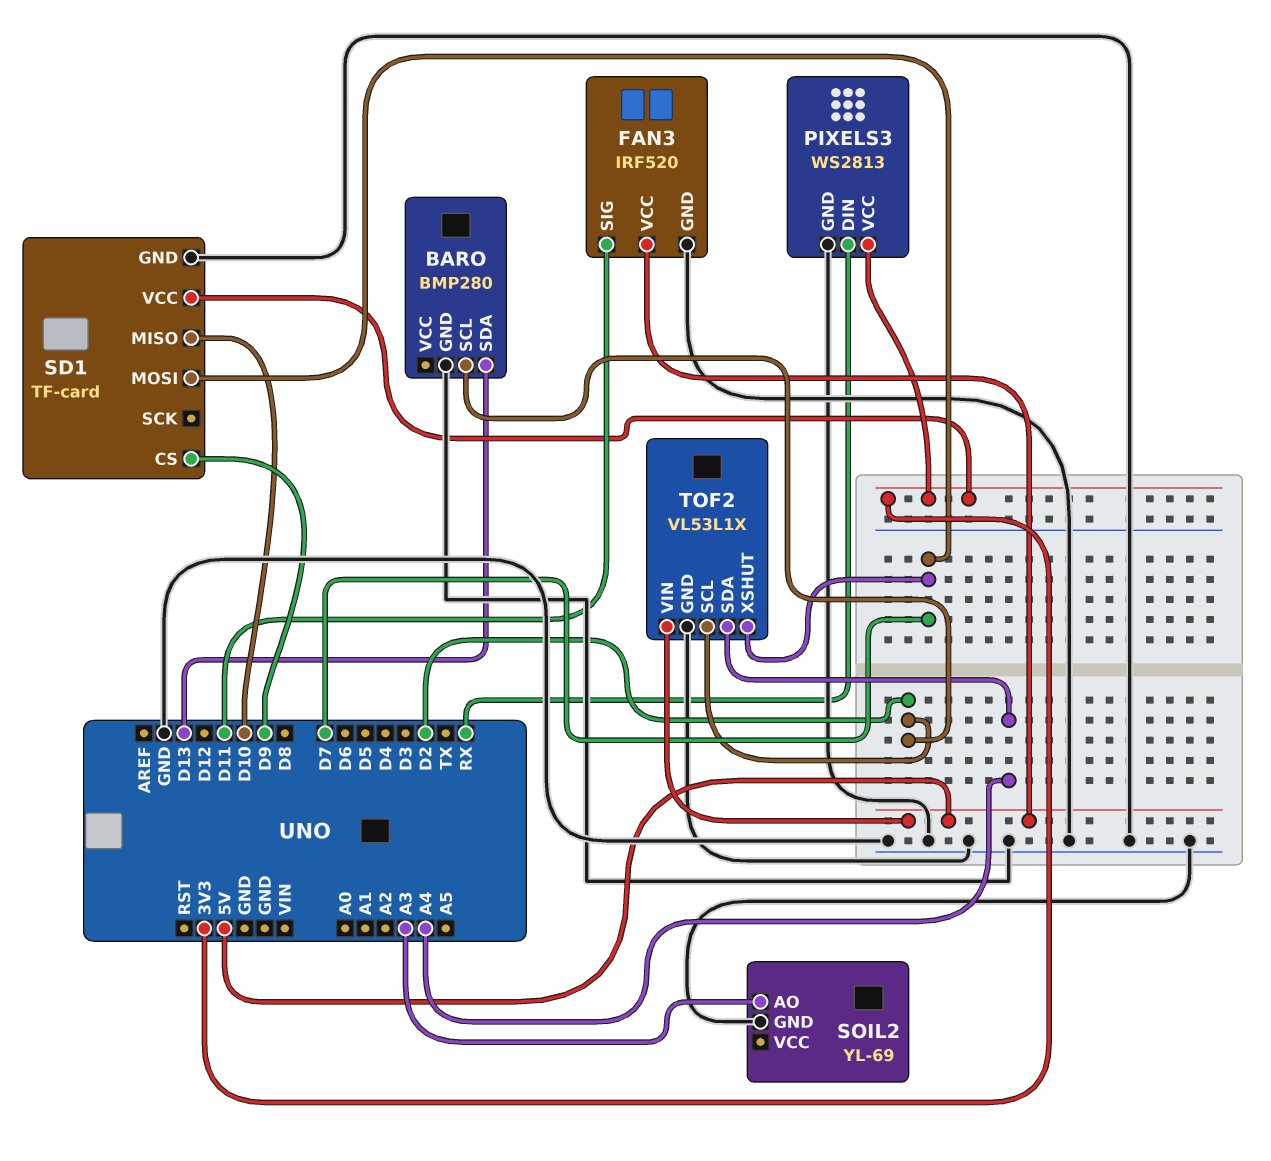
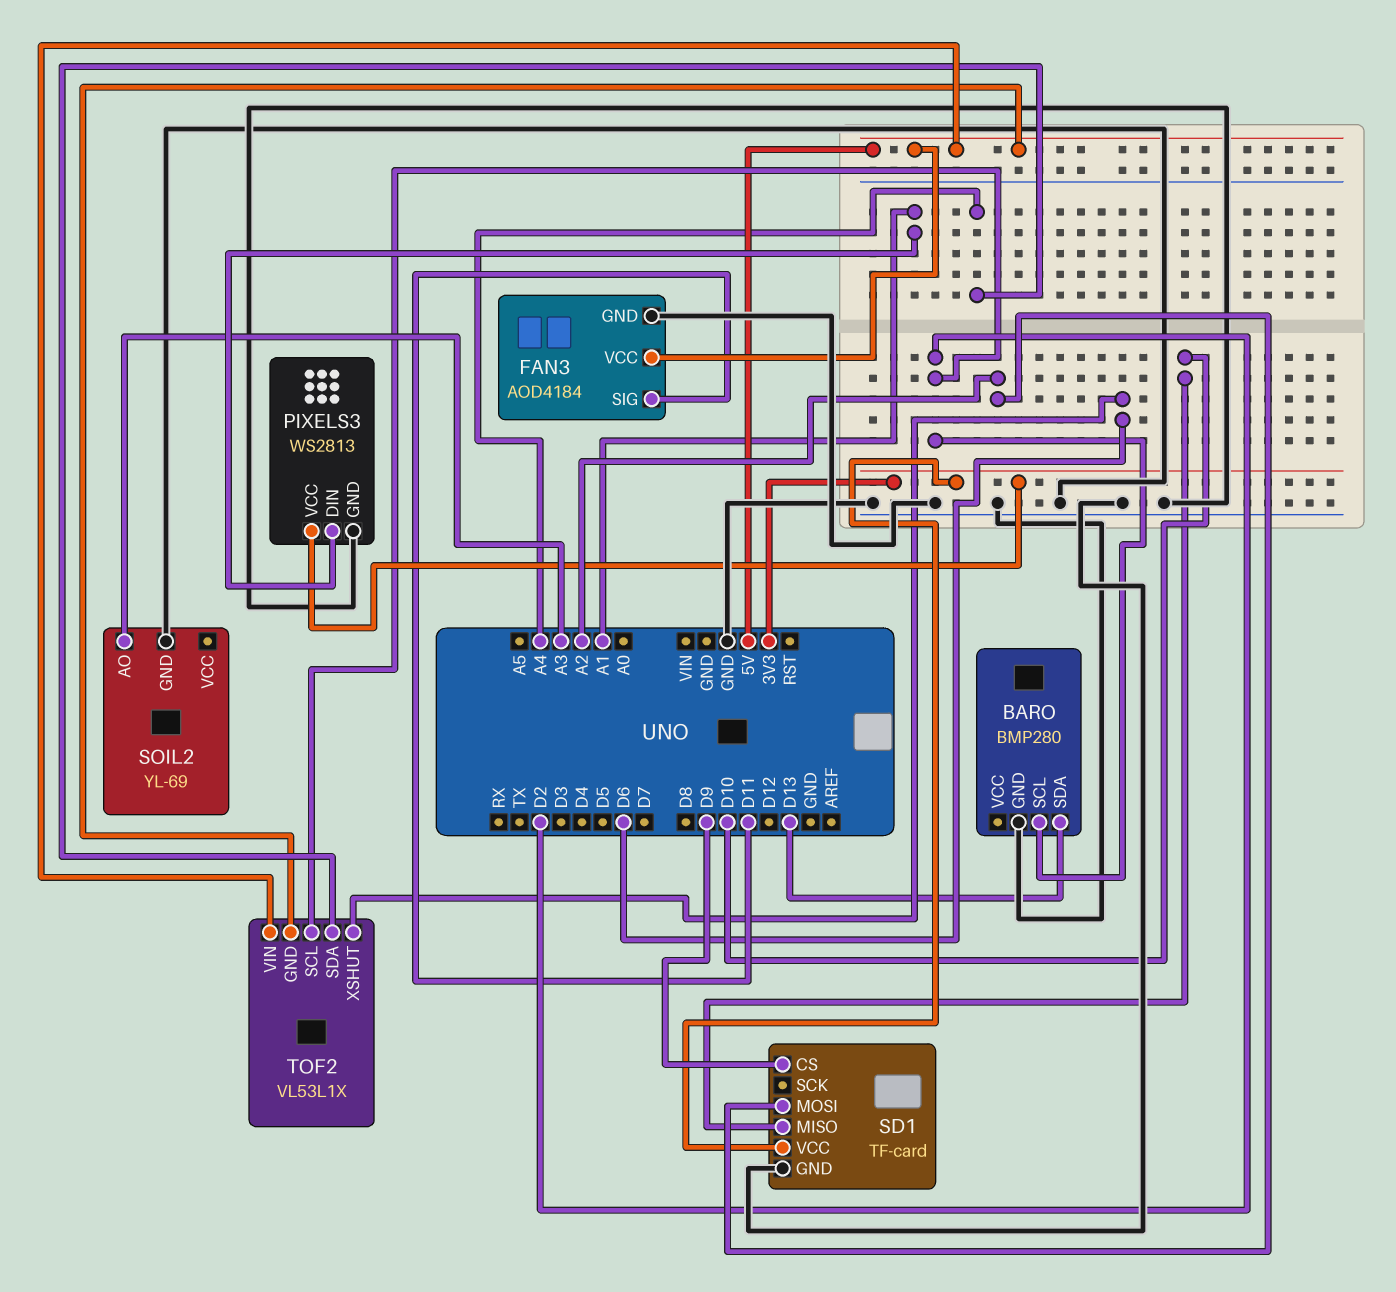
FAN3: IRF520 -> AOD4184
PIXELS3 pin DIN: RX -> A1
SD1 pin MOSI: D7 -> A2
TOF2 pin GND: GND -> 5V
TOF2 pin XSHUT: D7 -> D6

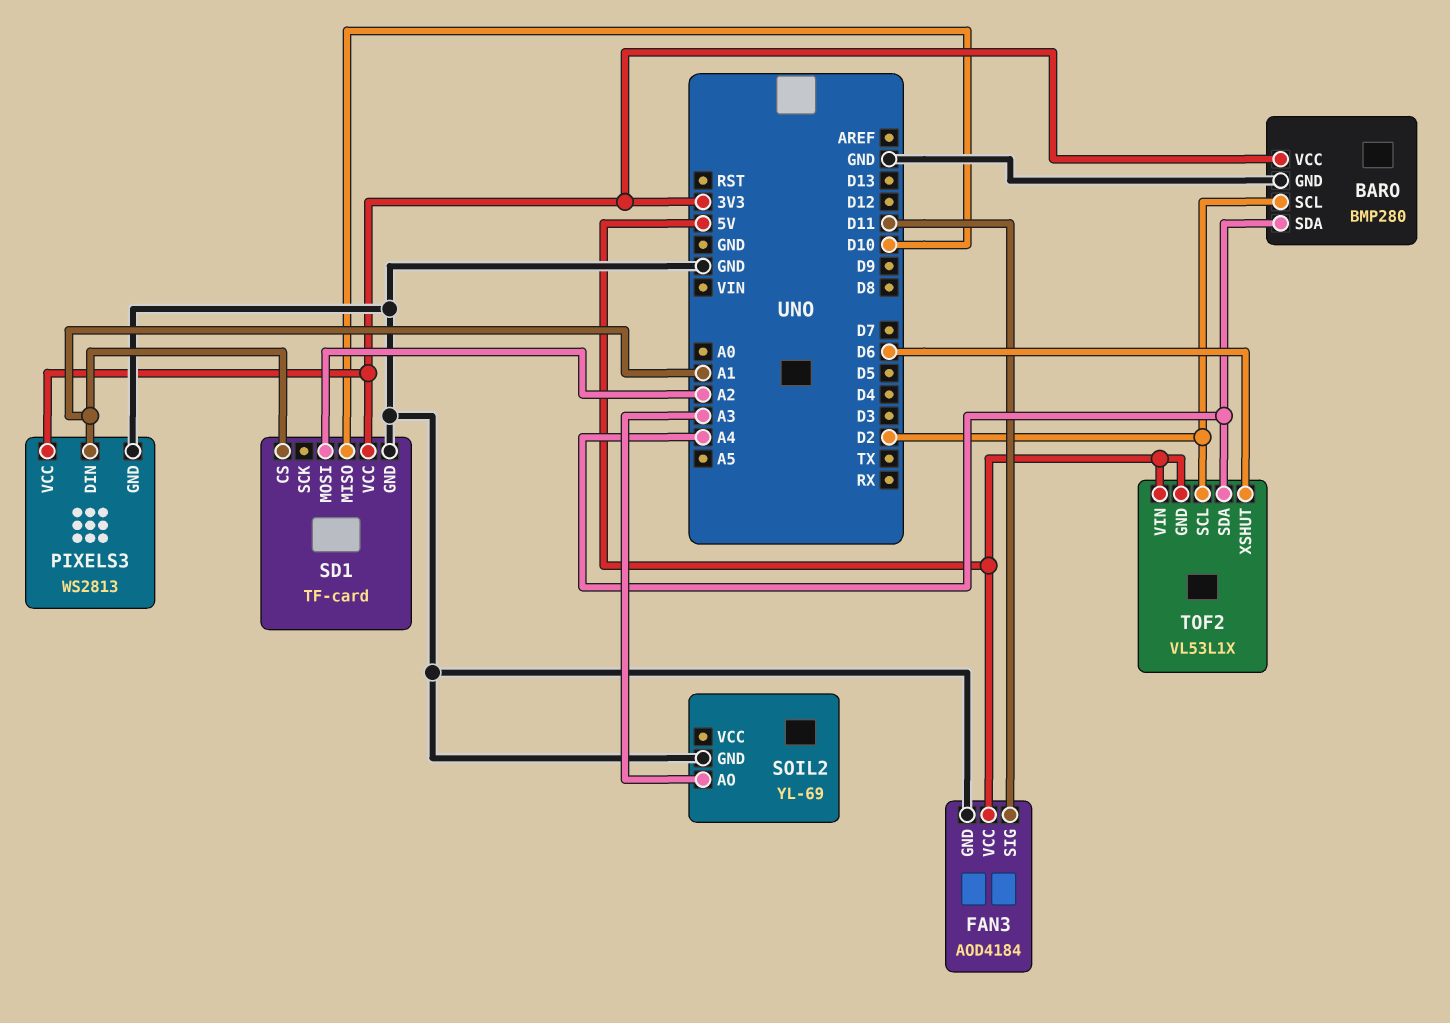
BARO pin SDA: D13 -> A4
BARO pin VCC: none -> 3V3
SD1 pin CS: D9 -> A1

